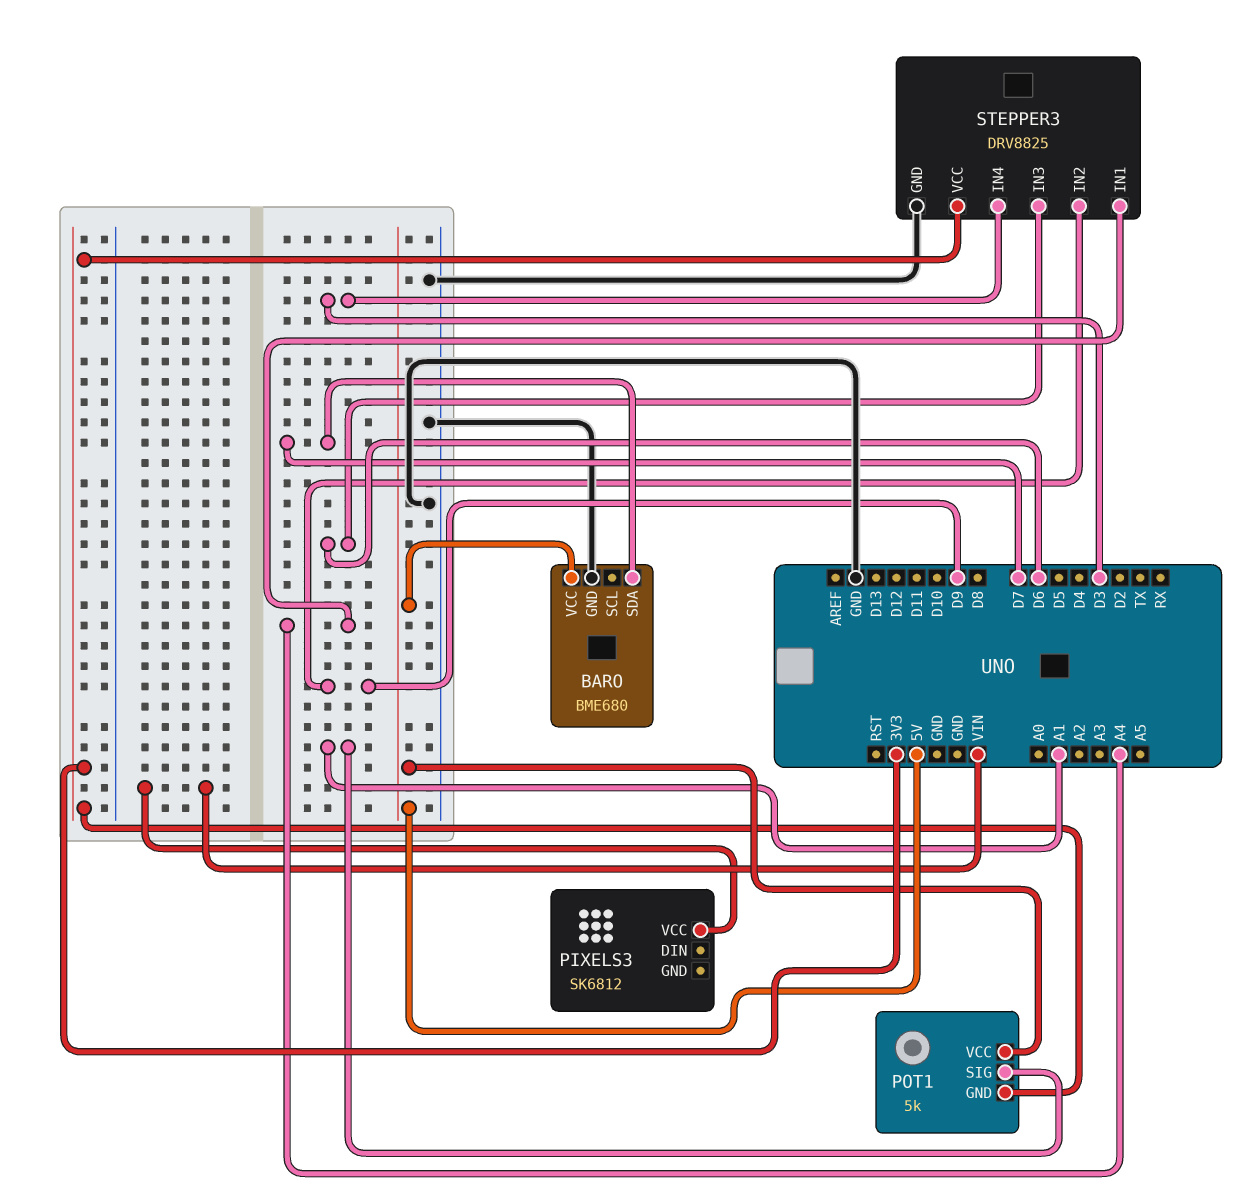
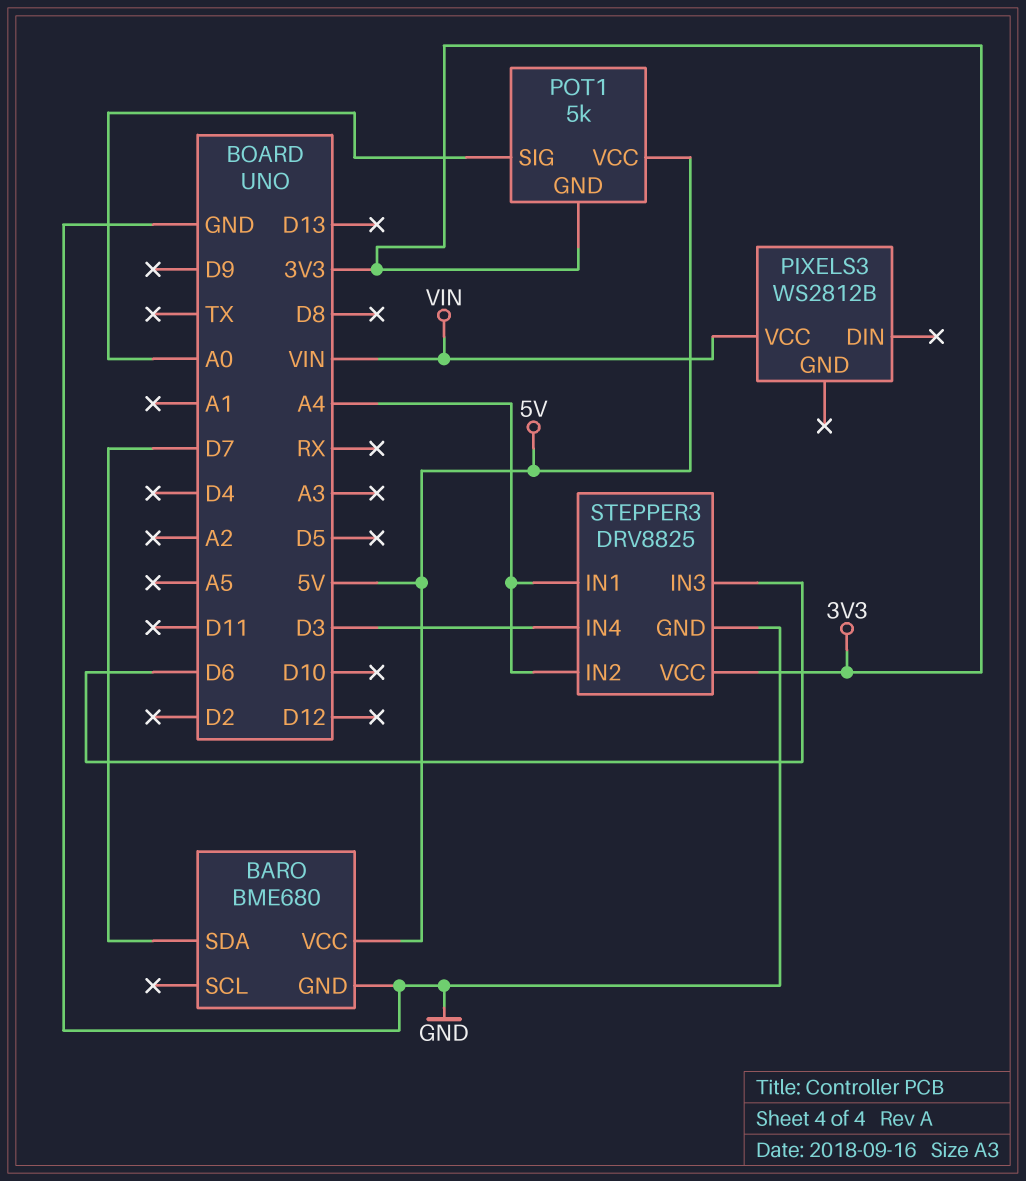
PIXELS3: SK6812 -> WS2812B
POT1 pin SIG: A1 -> A0
STEPPER3 pin IN2: D9 -> A4

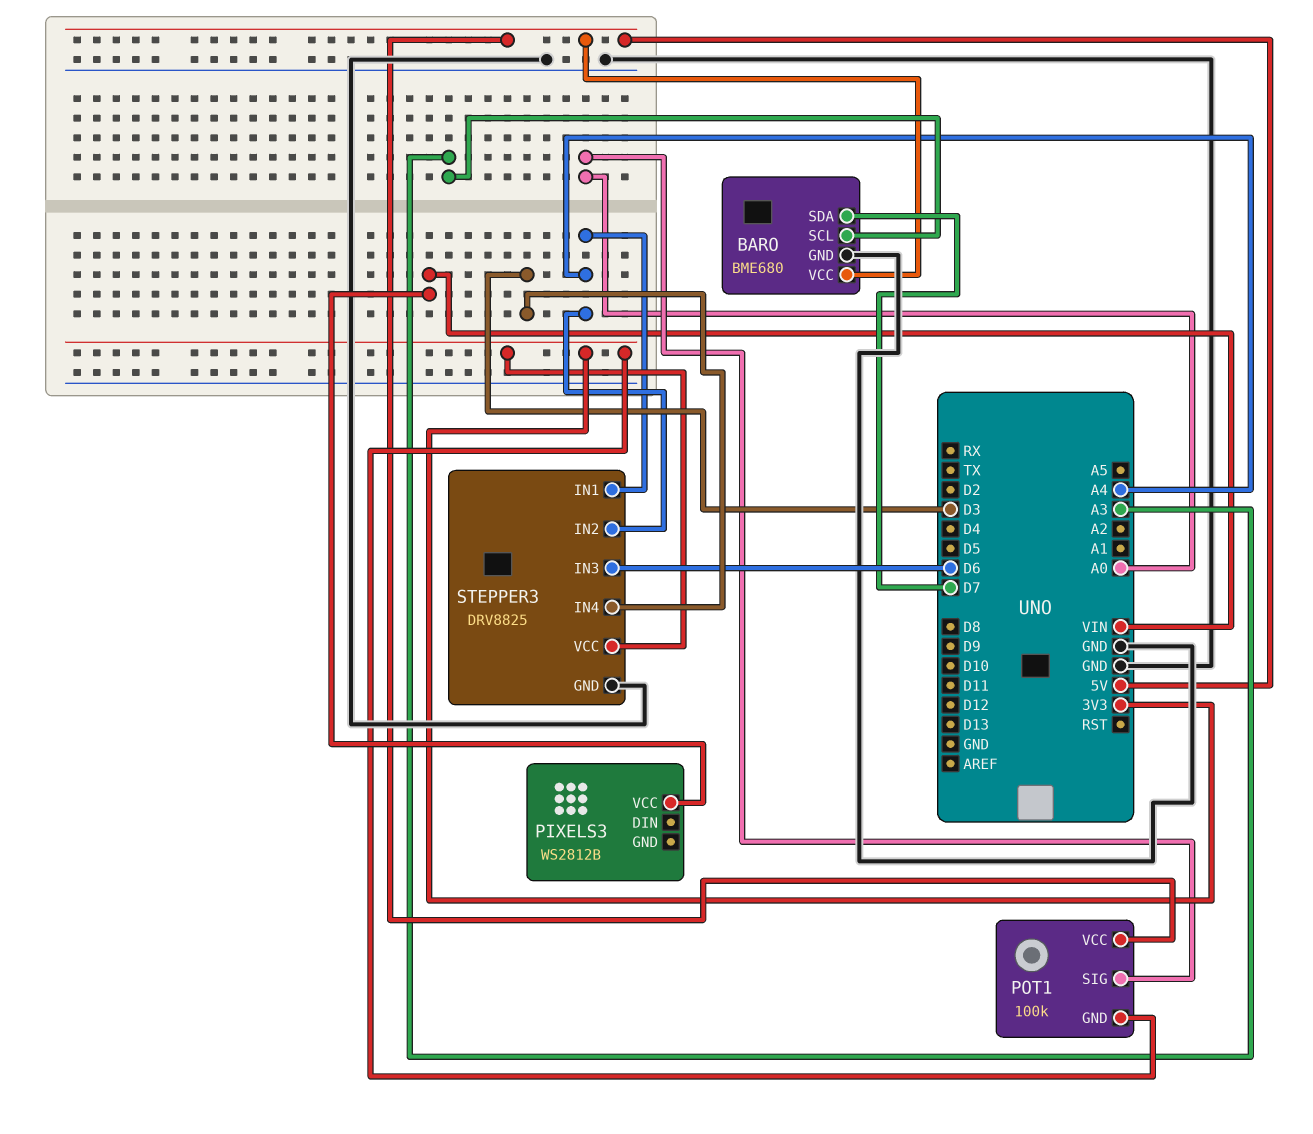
BARO pin SCL: none -> A3
POT1: 5k -> 100k

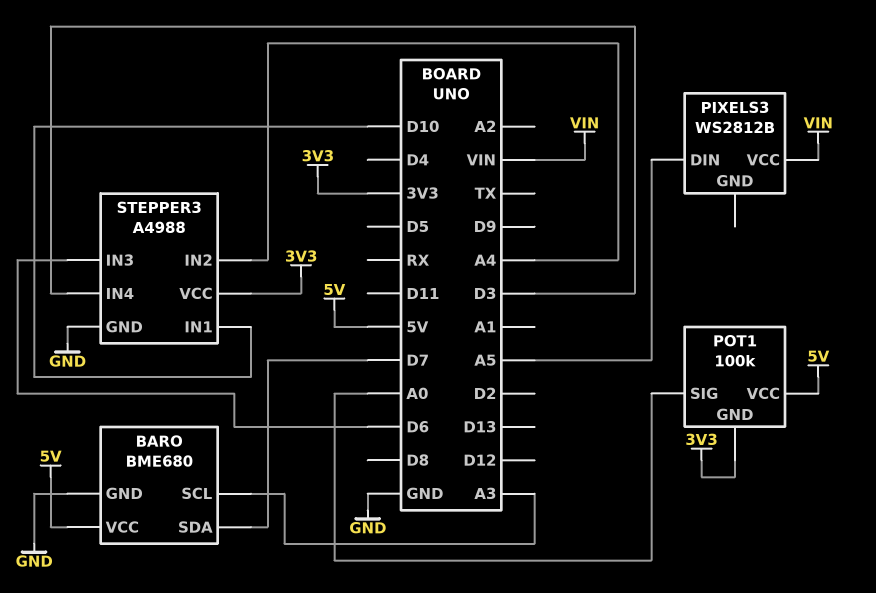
PIXELS3 pin DIN: none -> A5
STEPPER3: DRV8825 -> A4988
STEPPER3 pin IN1: A4 -> D10

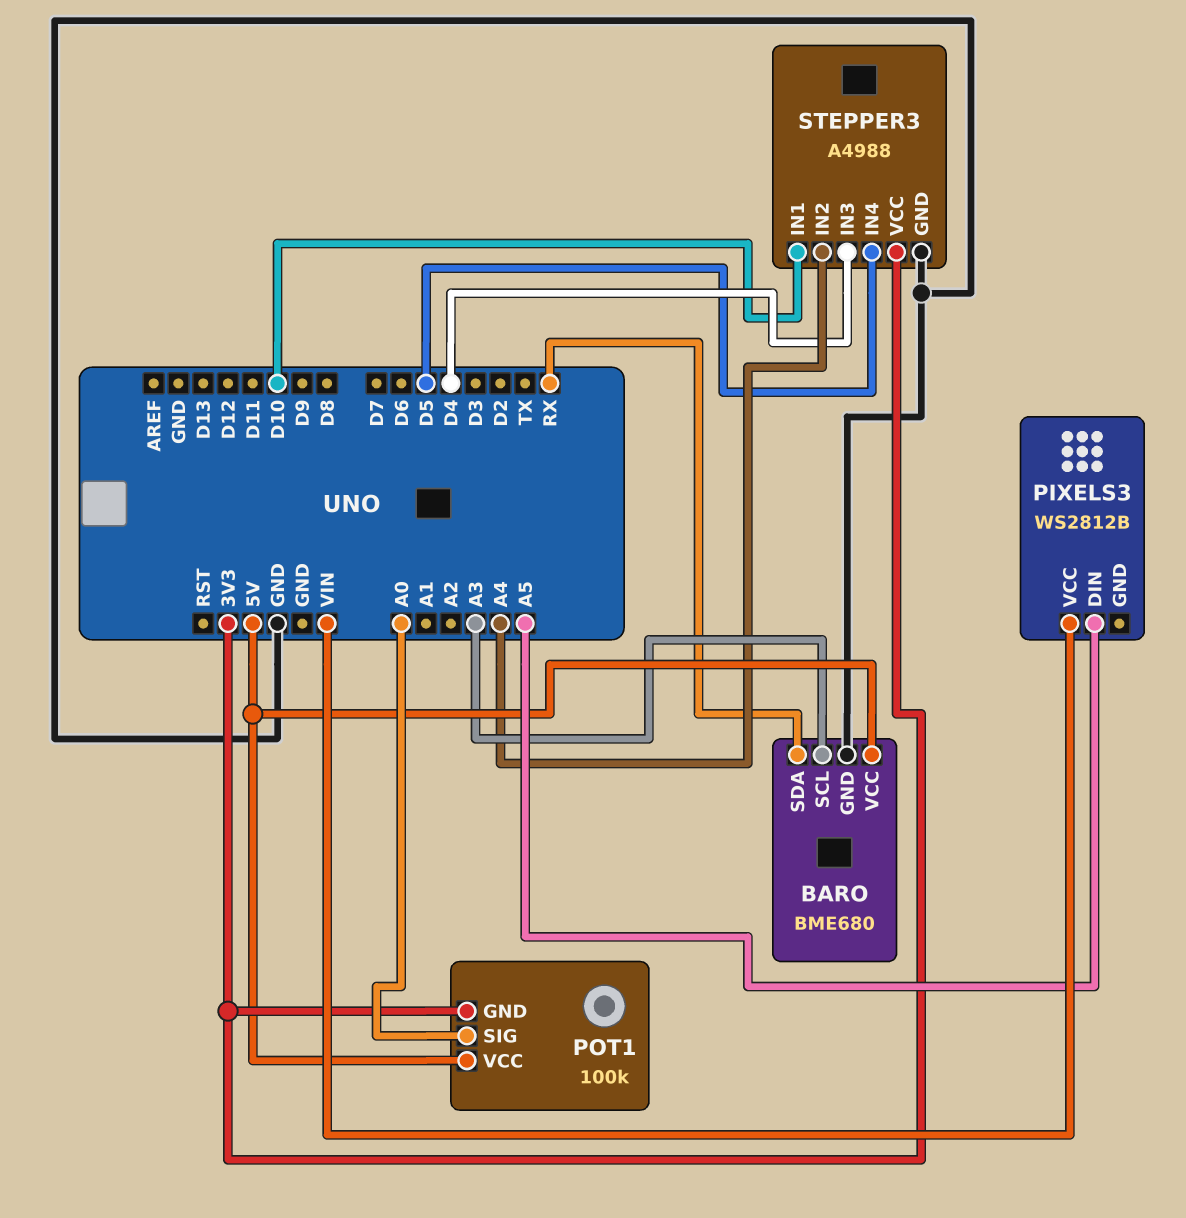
BARO pin SDA: D7 -> RX
STEPPER3 pin IN3: D6 -> D4
STEPPER3 pin IN4: D3 -> D5

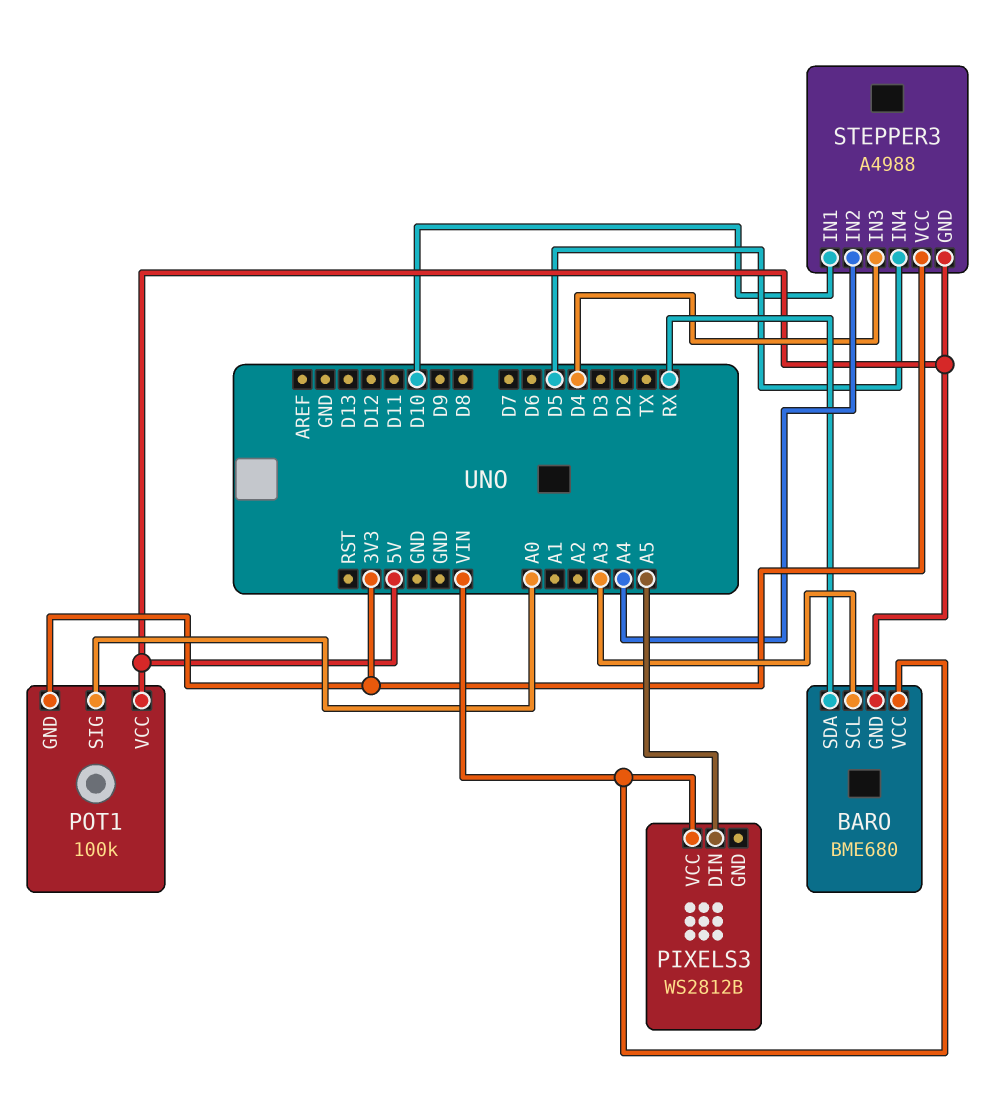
BARO pin GND: GND -> 5V
BARO pin VCC: 5V -> VIN
STEPPER3 pin GND: GND -> 5V

